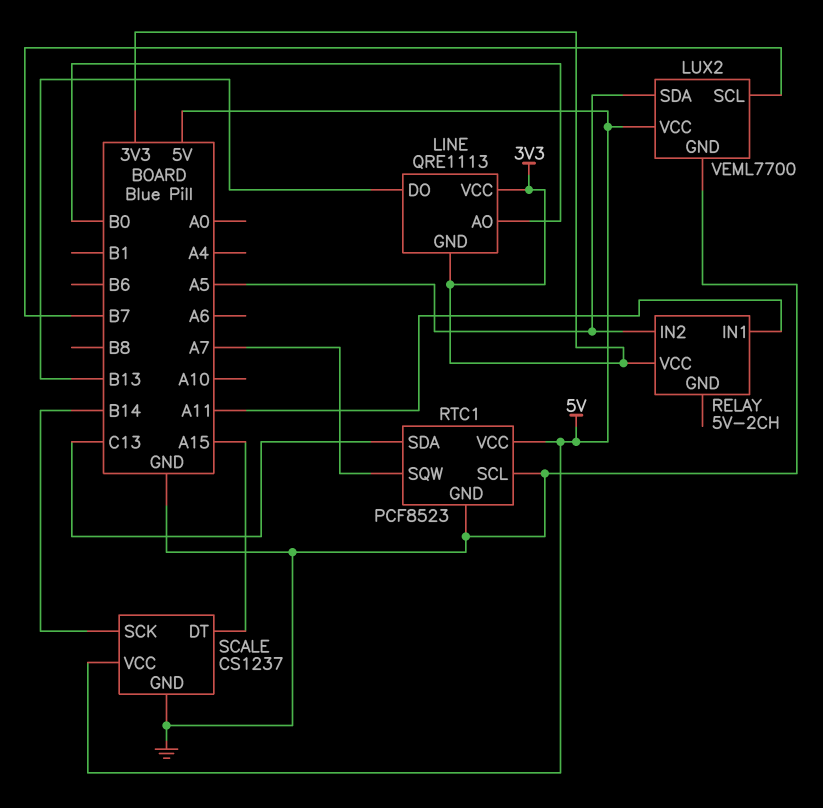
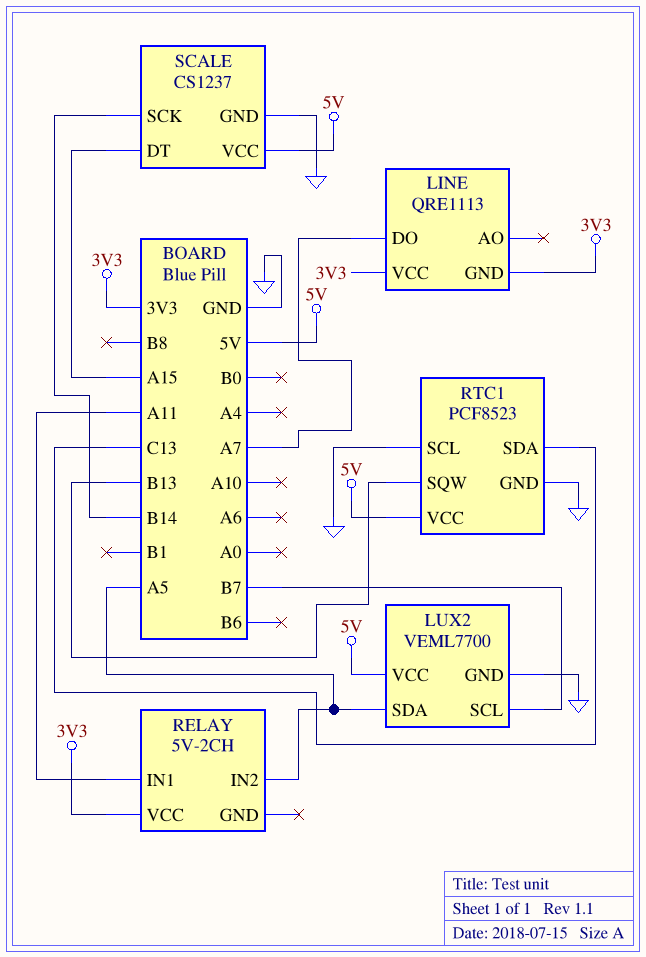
LINE pin AO: B0 -> none
LINE pin DO: B13 -> A7
RTC1 pin SQW: A7 -> B13

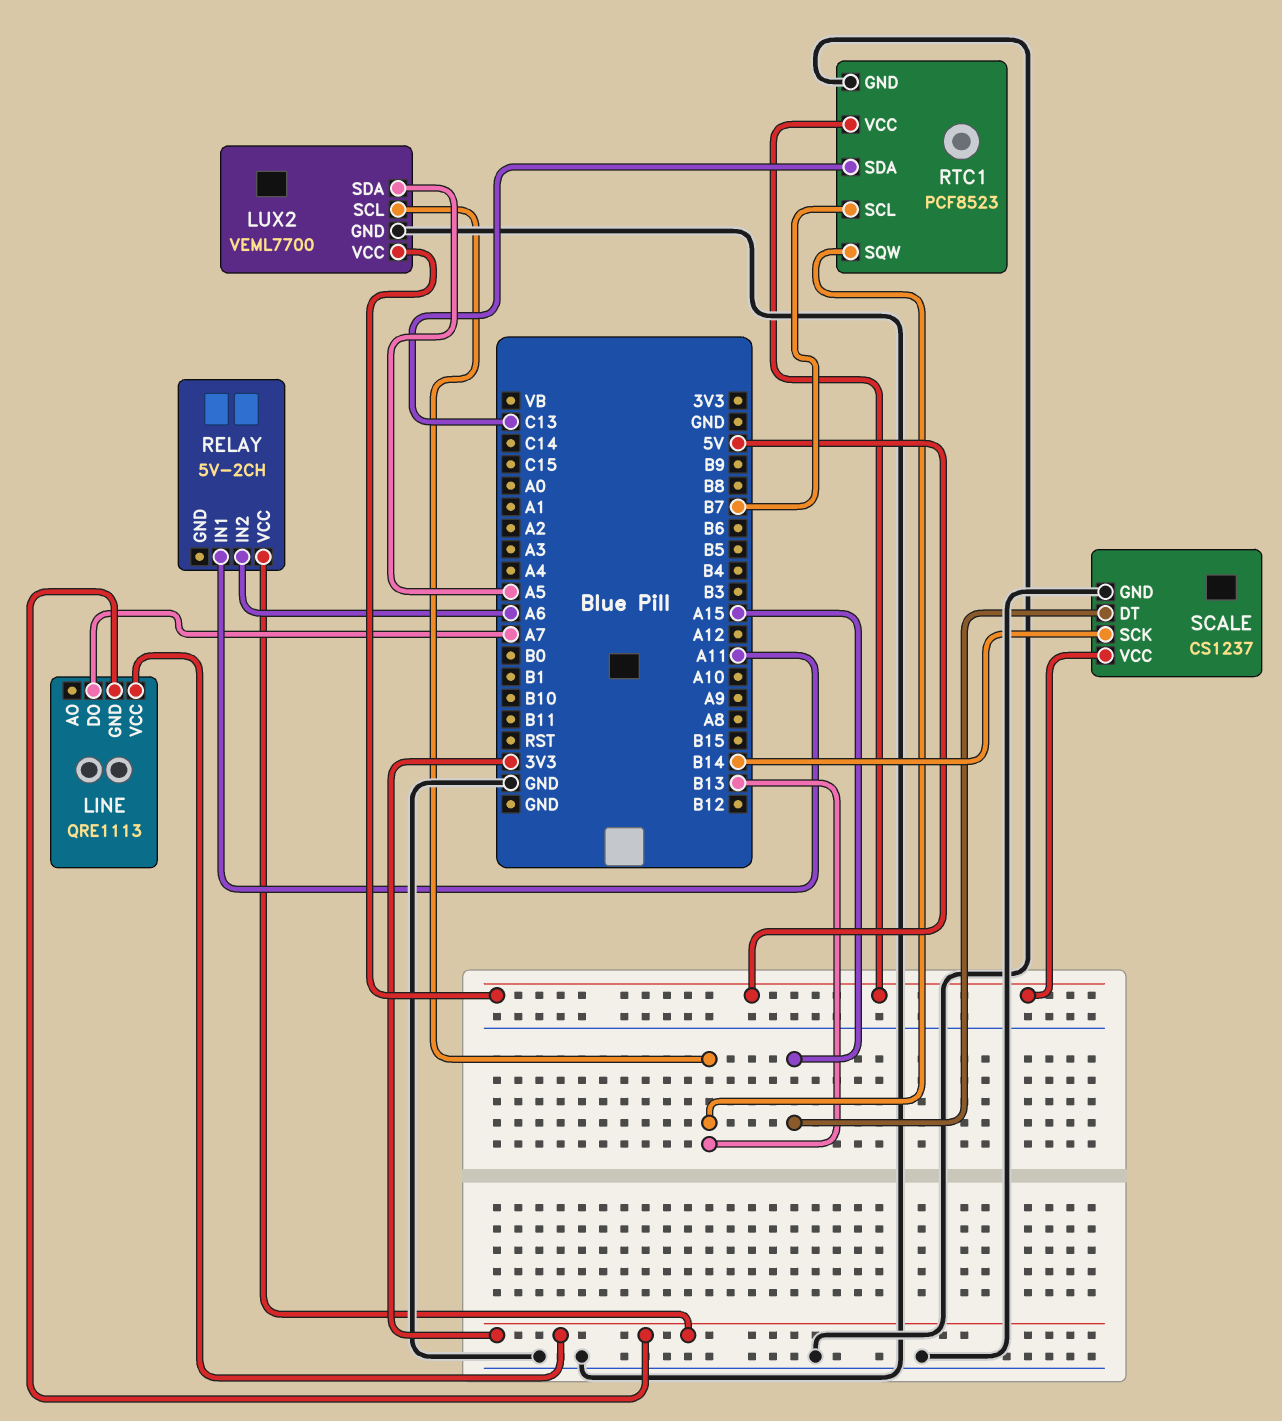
LUX2 pin SCL: B7 -> B13
RELAY pin IN2: A5 -> A6
RTC1 pin SCL: GND -> B7

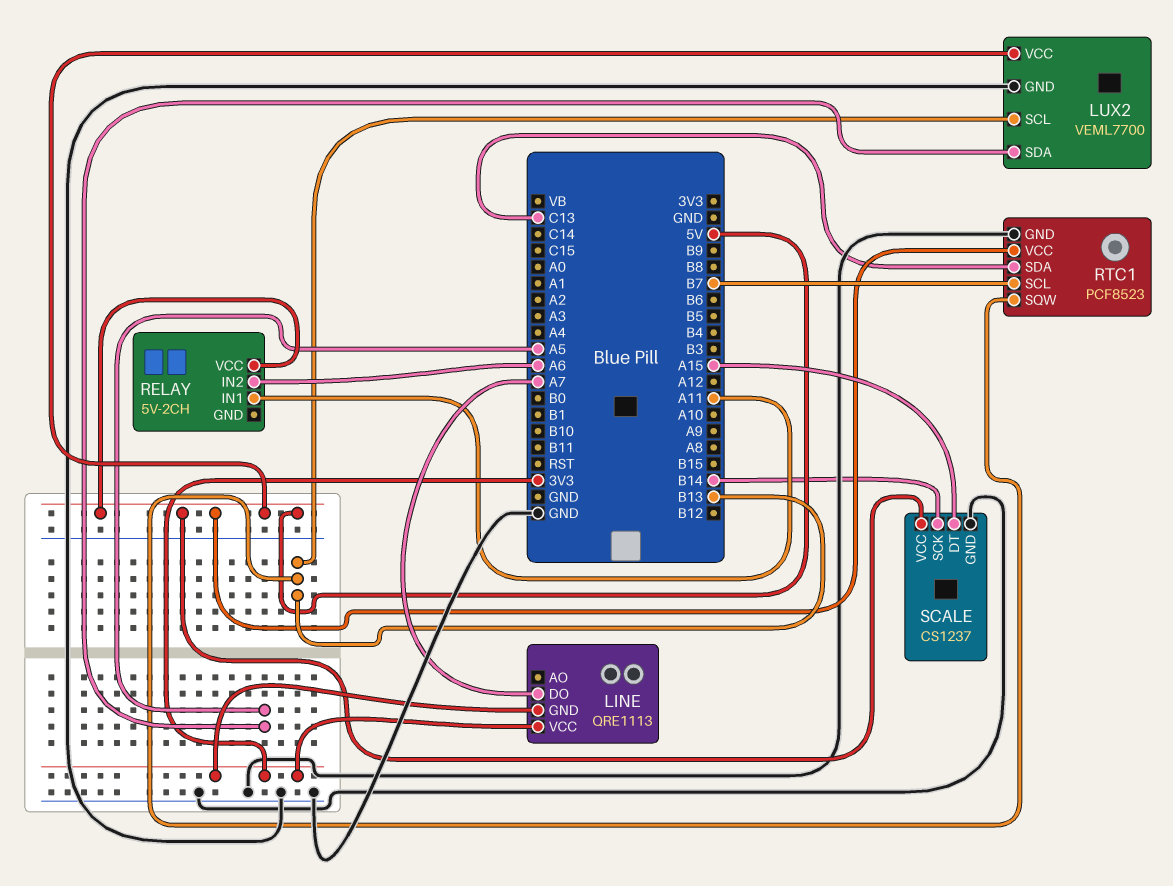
RELAY pin VCC: 3V3 -> 5V

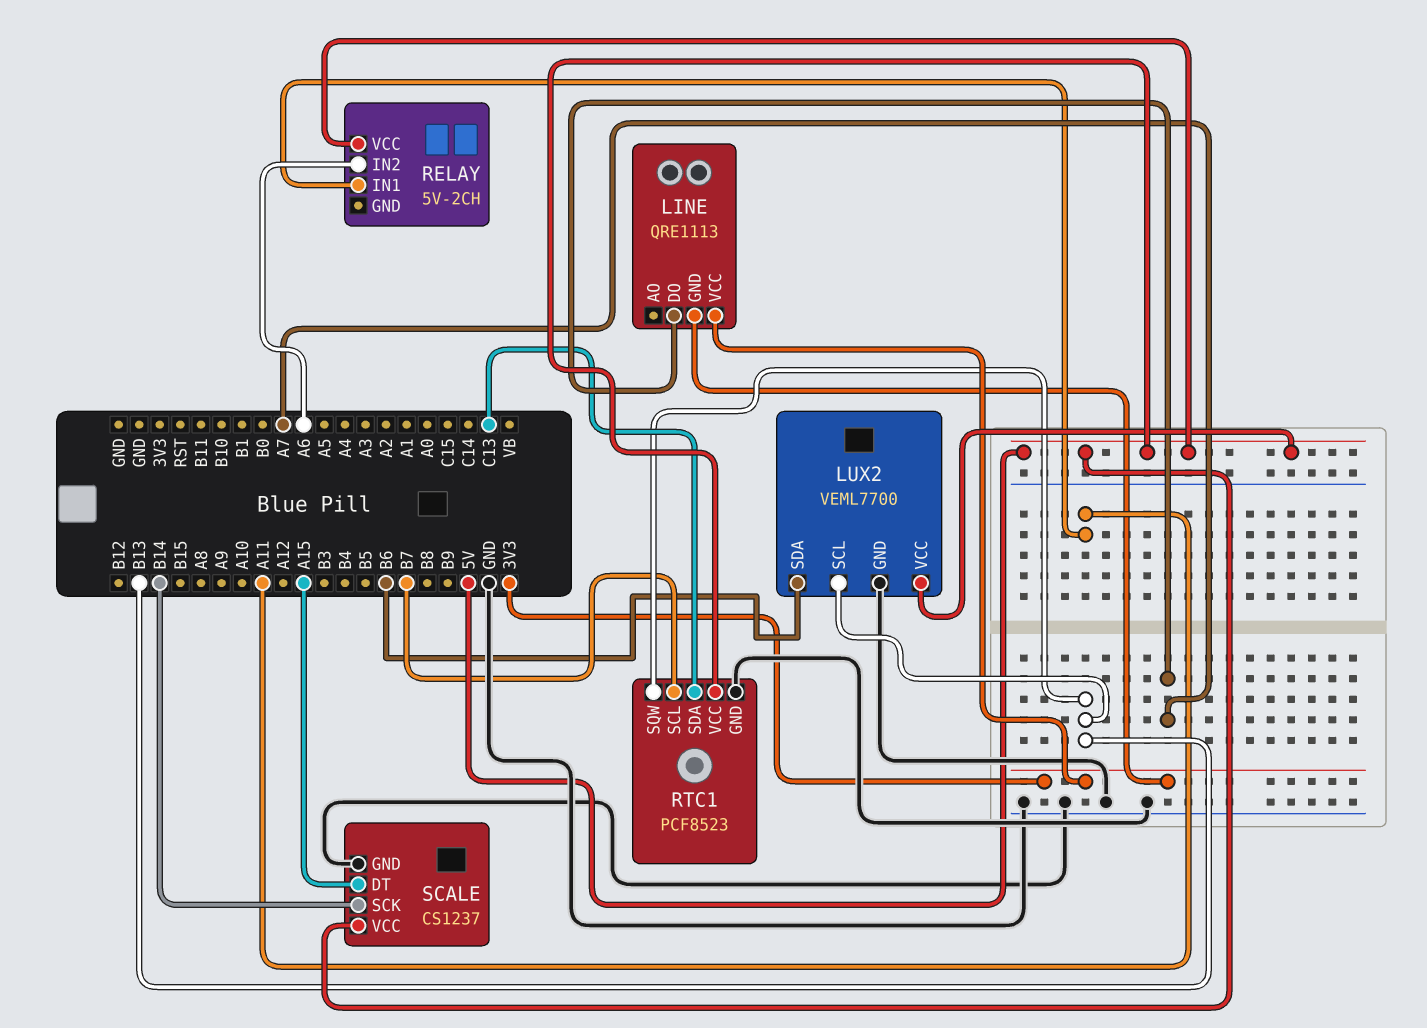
LUX2 pin SDA: A5 -> B6

